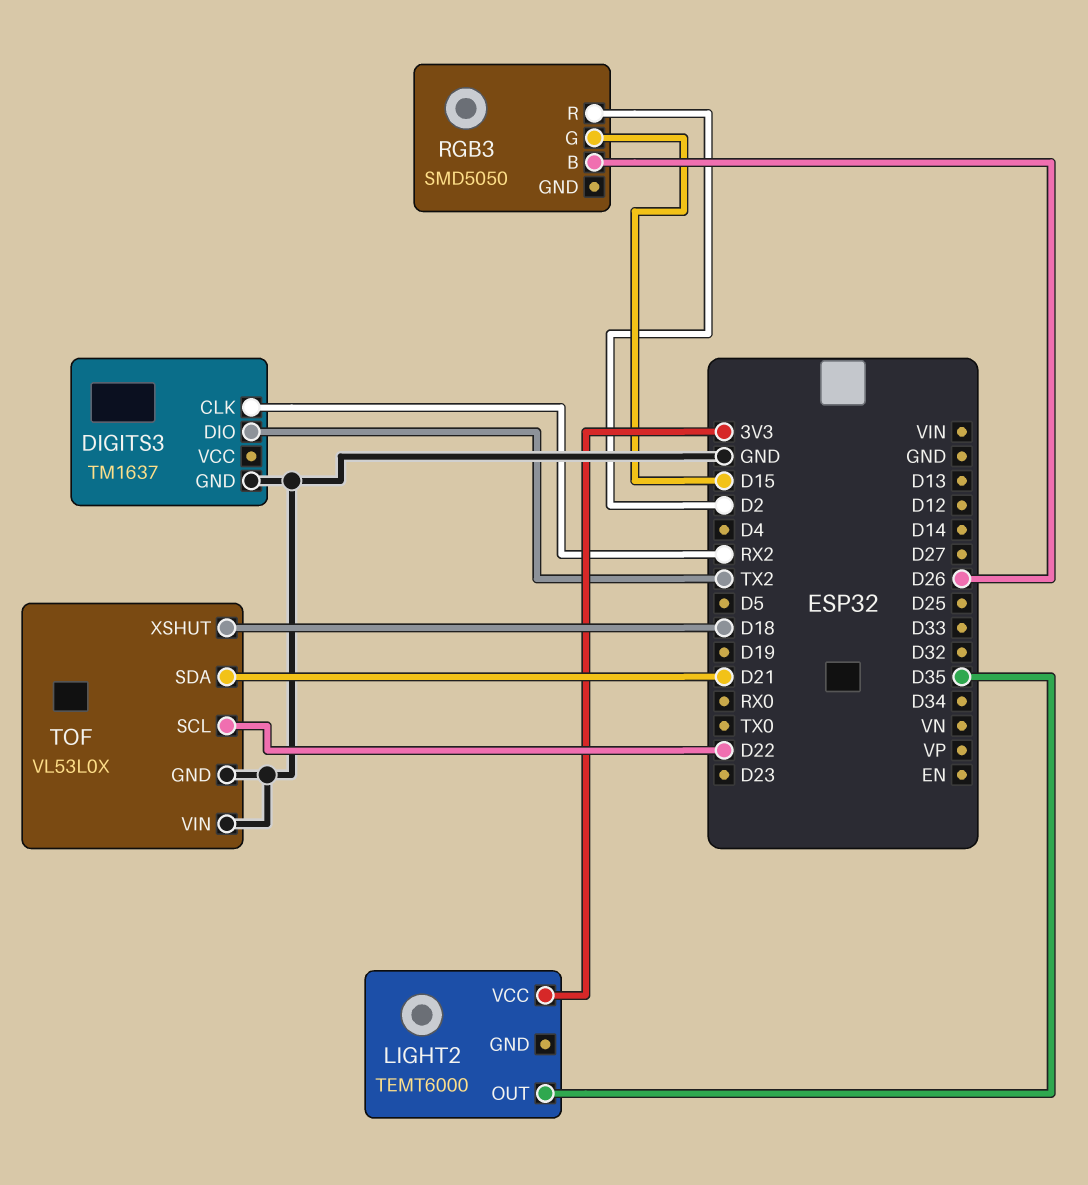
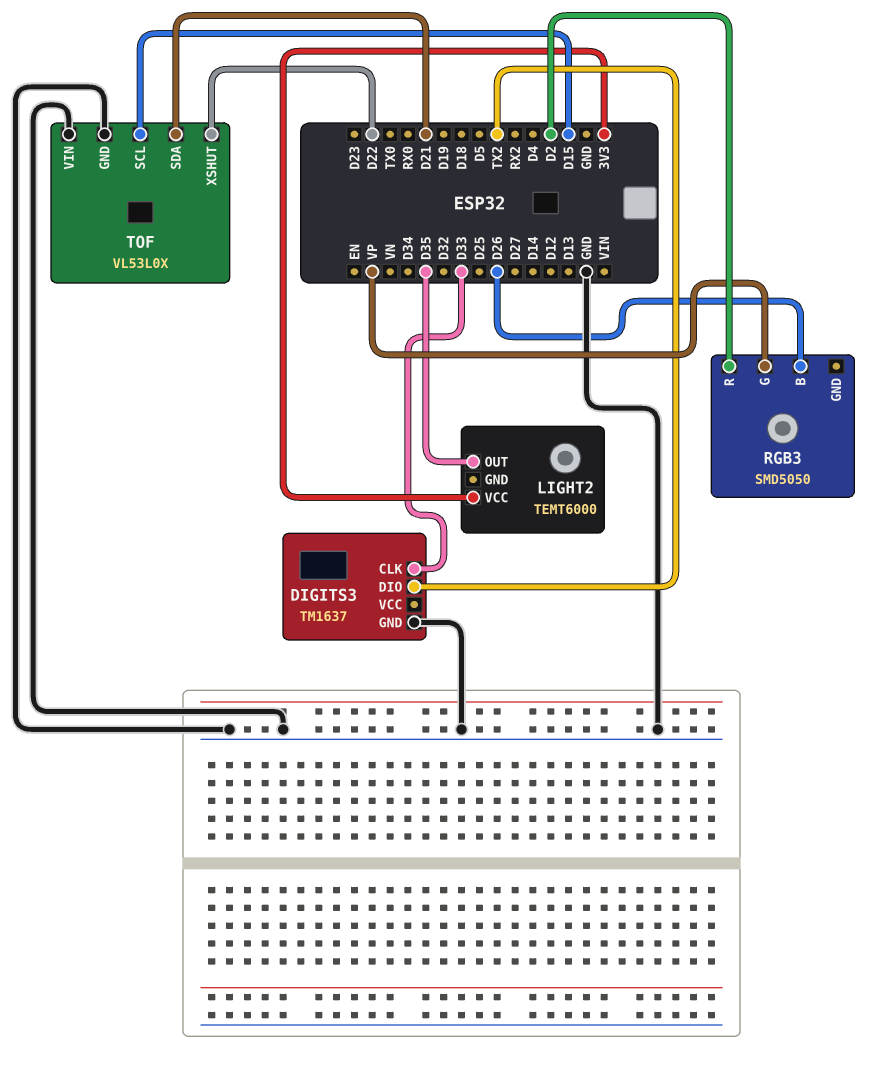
DIGITS3 pin CLK: RX2 -> D33
RGB3 pin G: D15 -> VP
TOF pin SCL: D22 -> D15
TOF pin XSHUT: D18 -> D22

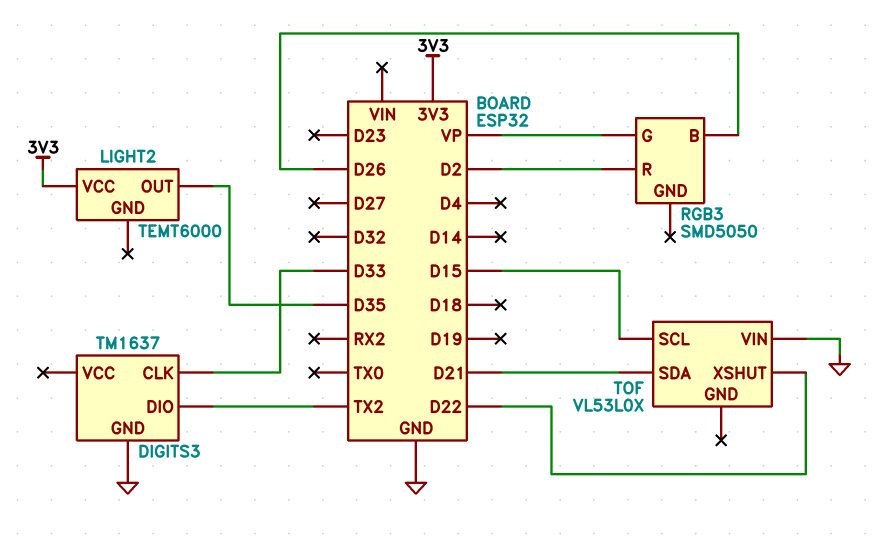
TOF pin GND: GND -> none

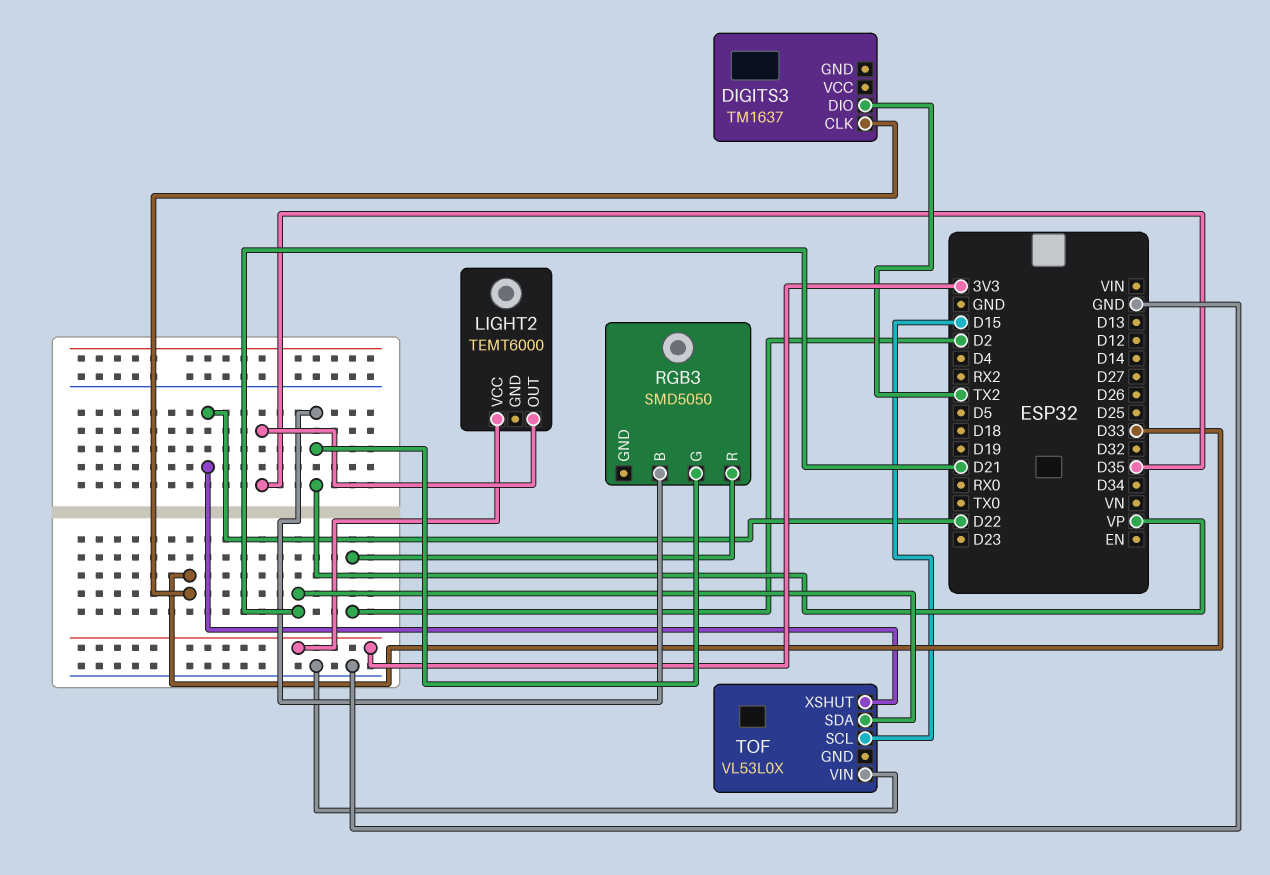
DIGITS3 pin GND: GND -> none
RGB3 pin B: D26 -> VP

